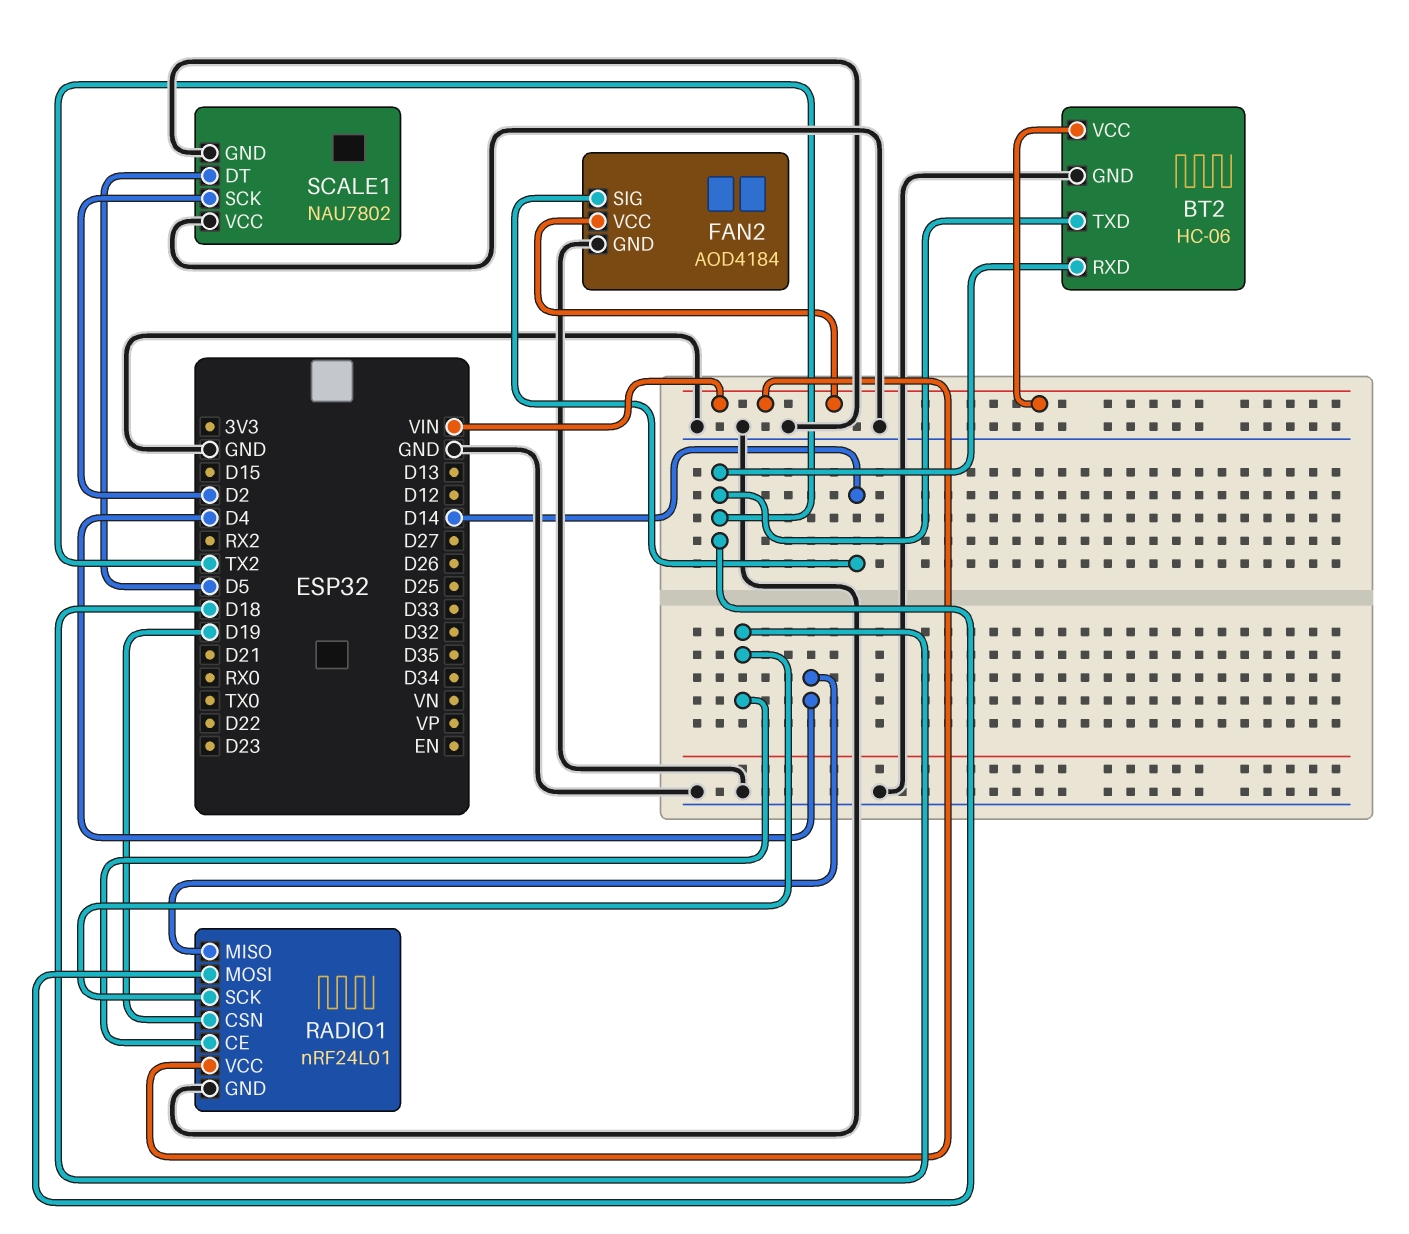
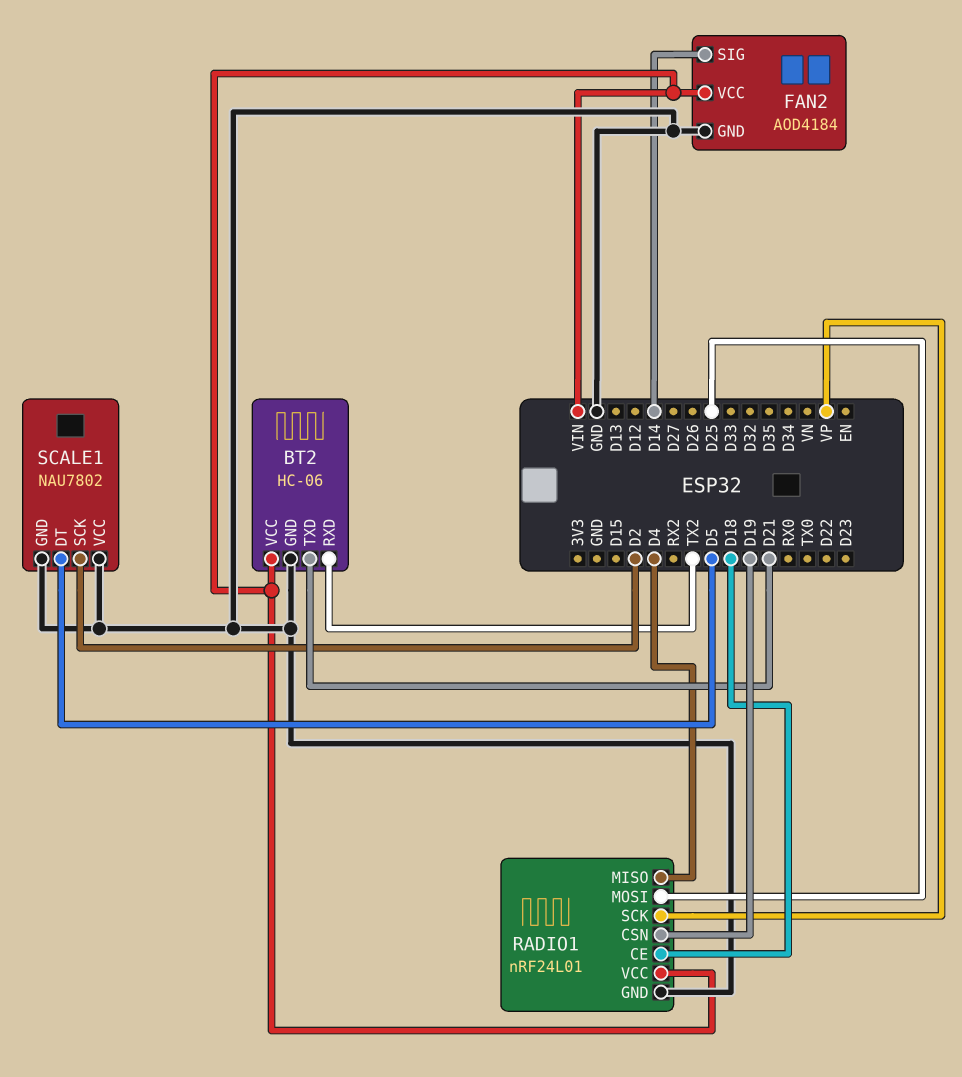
BT2 pin TXD: TX2 -> D21
RADIO1 pin MOSI: TX2 -> D25
RADIO1 pin SCK: D18 -> VP

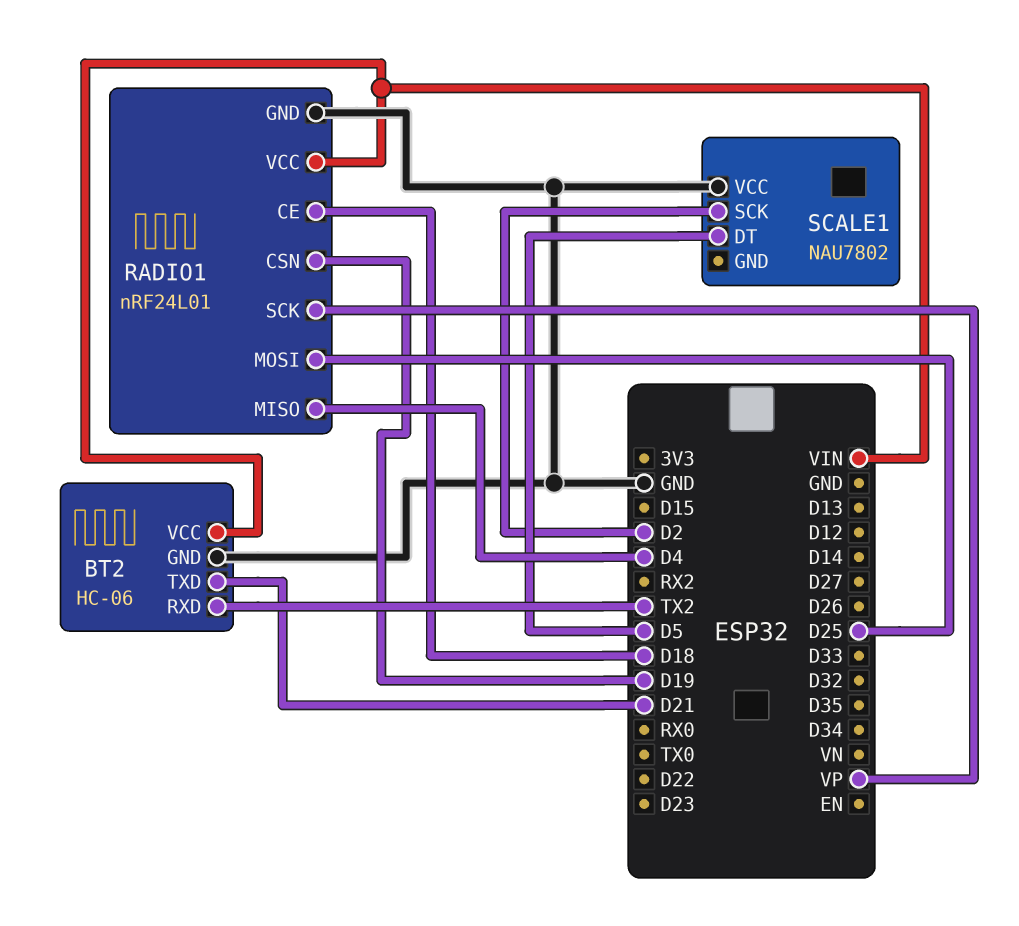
FAN2: AOD4184 -> none
FAN2 pin GND: GND -> none
FAN2 pin SIG: D14 -> none
FAN2 pin VCC: VIN -> none
SCALE1 pin GND: GND -> none

